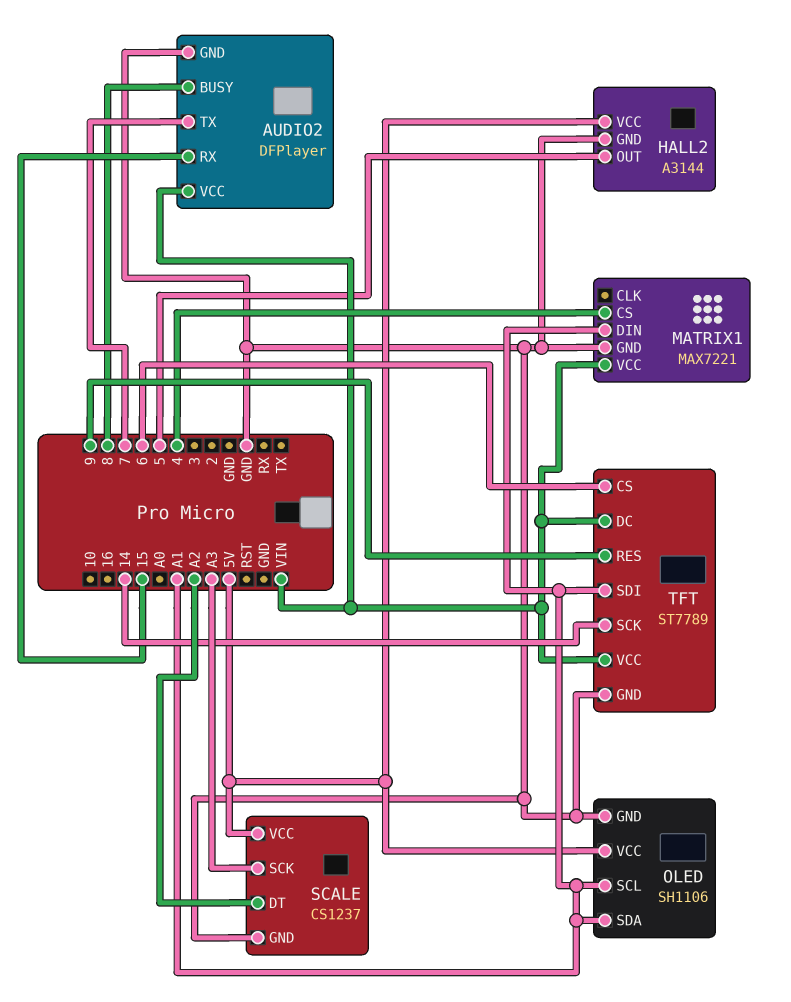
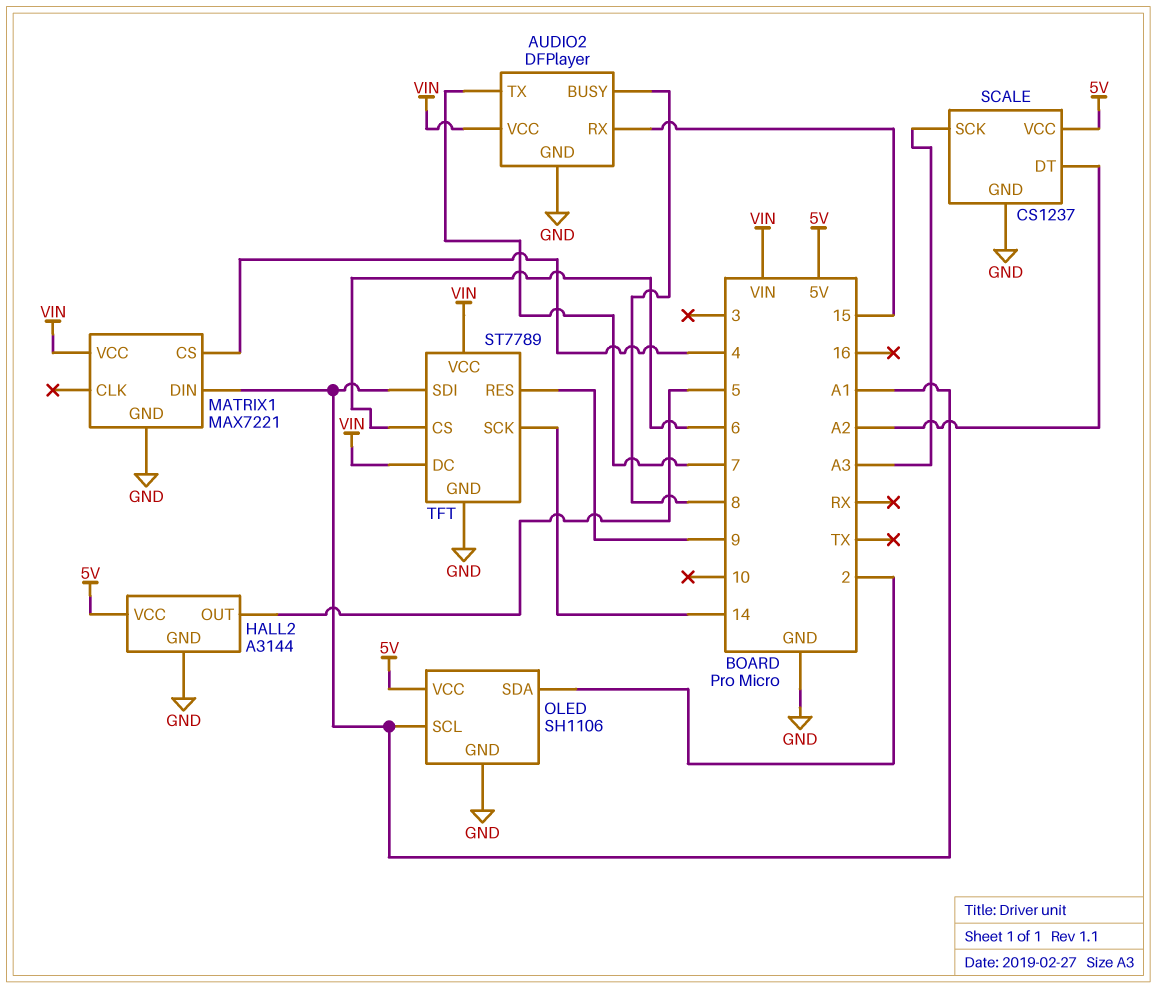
OLED pin SDA: A1 -> 2

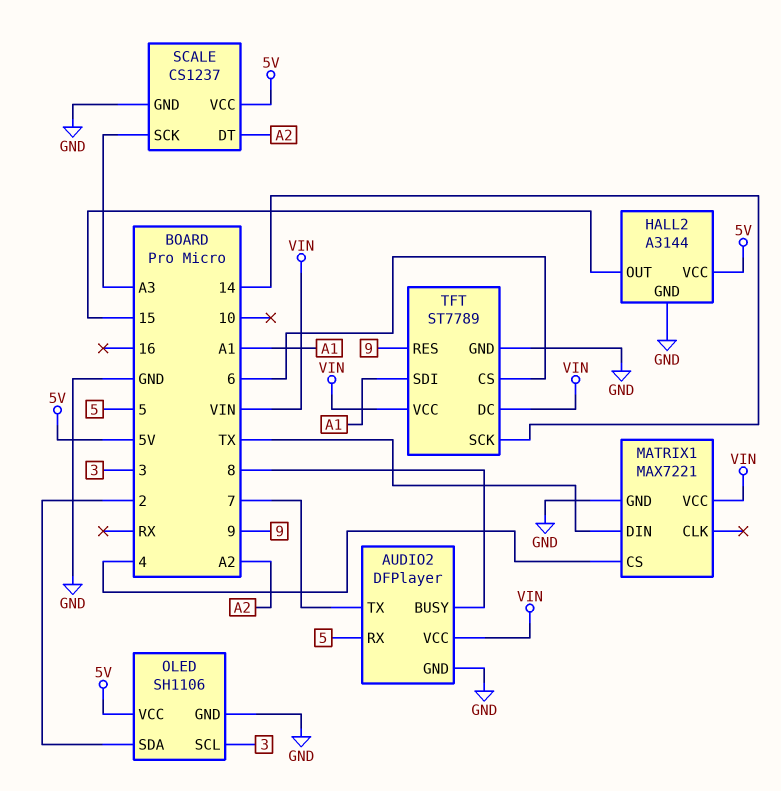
AUDIO2 pin RX: 15 -> 5
HALL2 pin OUT: 5 -> 15
MATRIX1 pin DIN: A1 -> TX
OLED pin SCL: A1 -> 3

